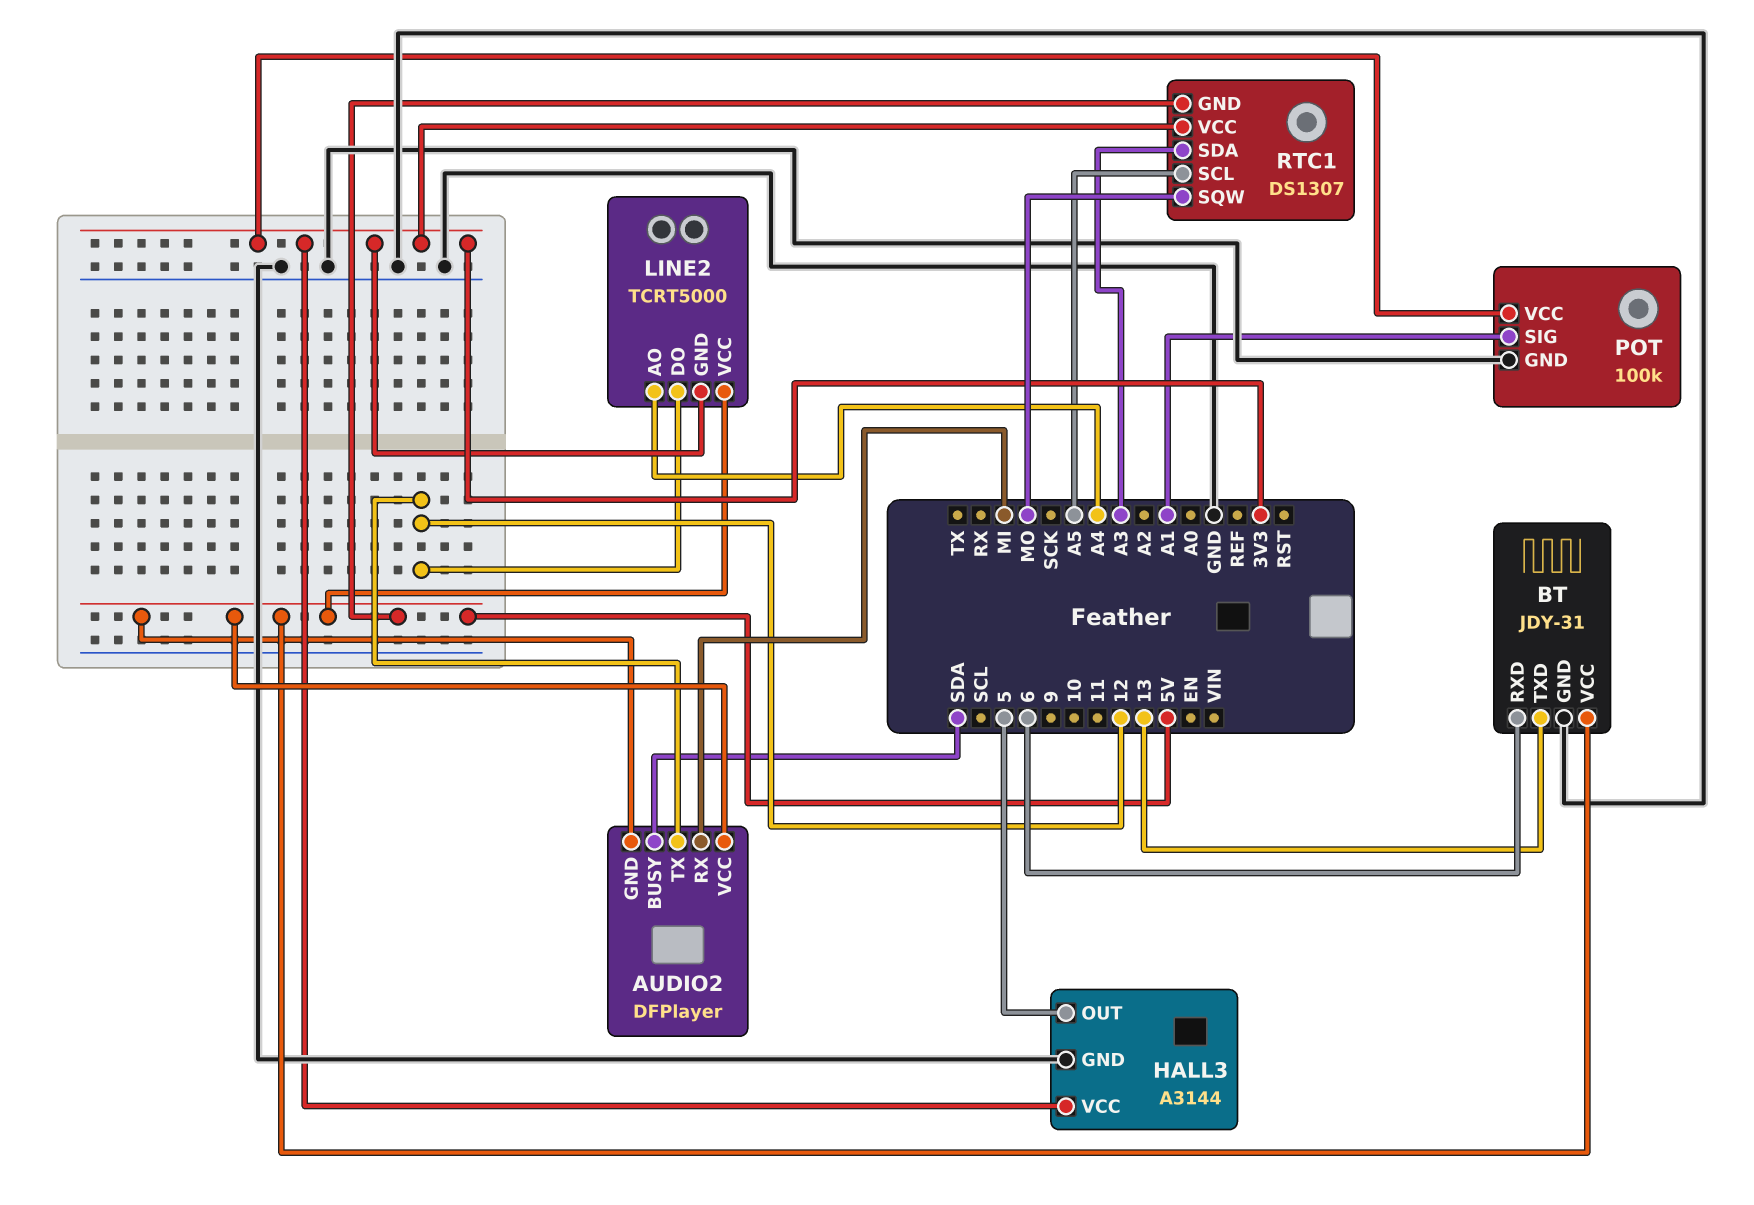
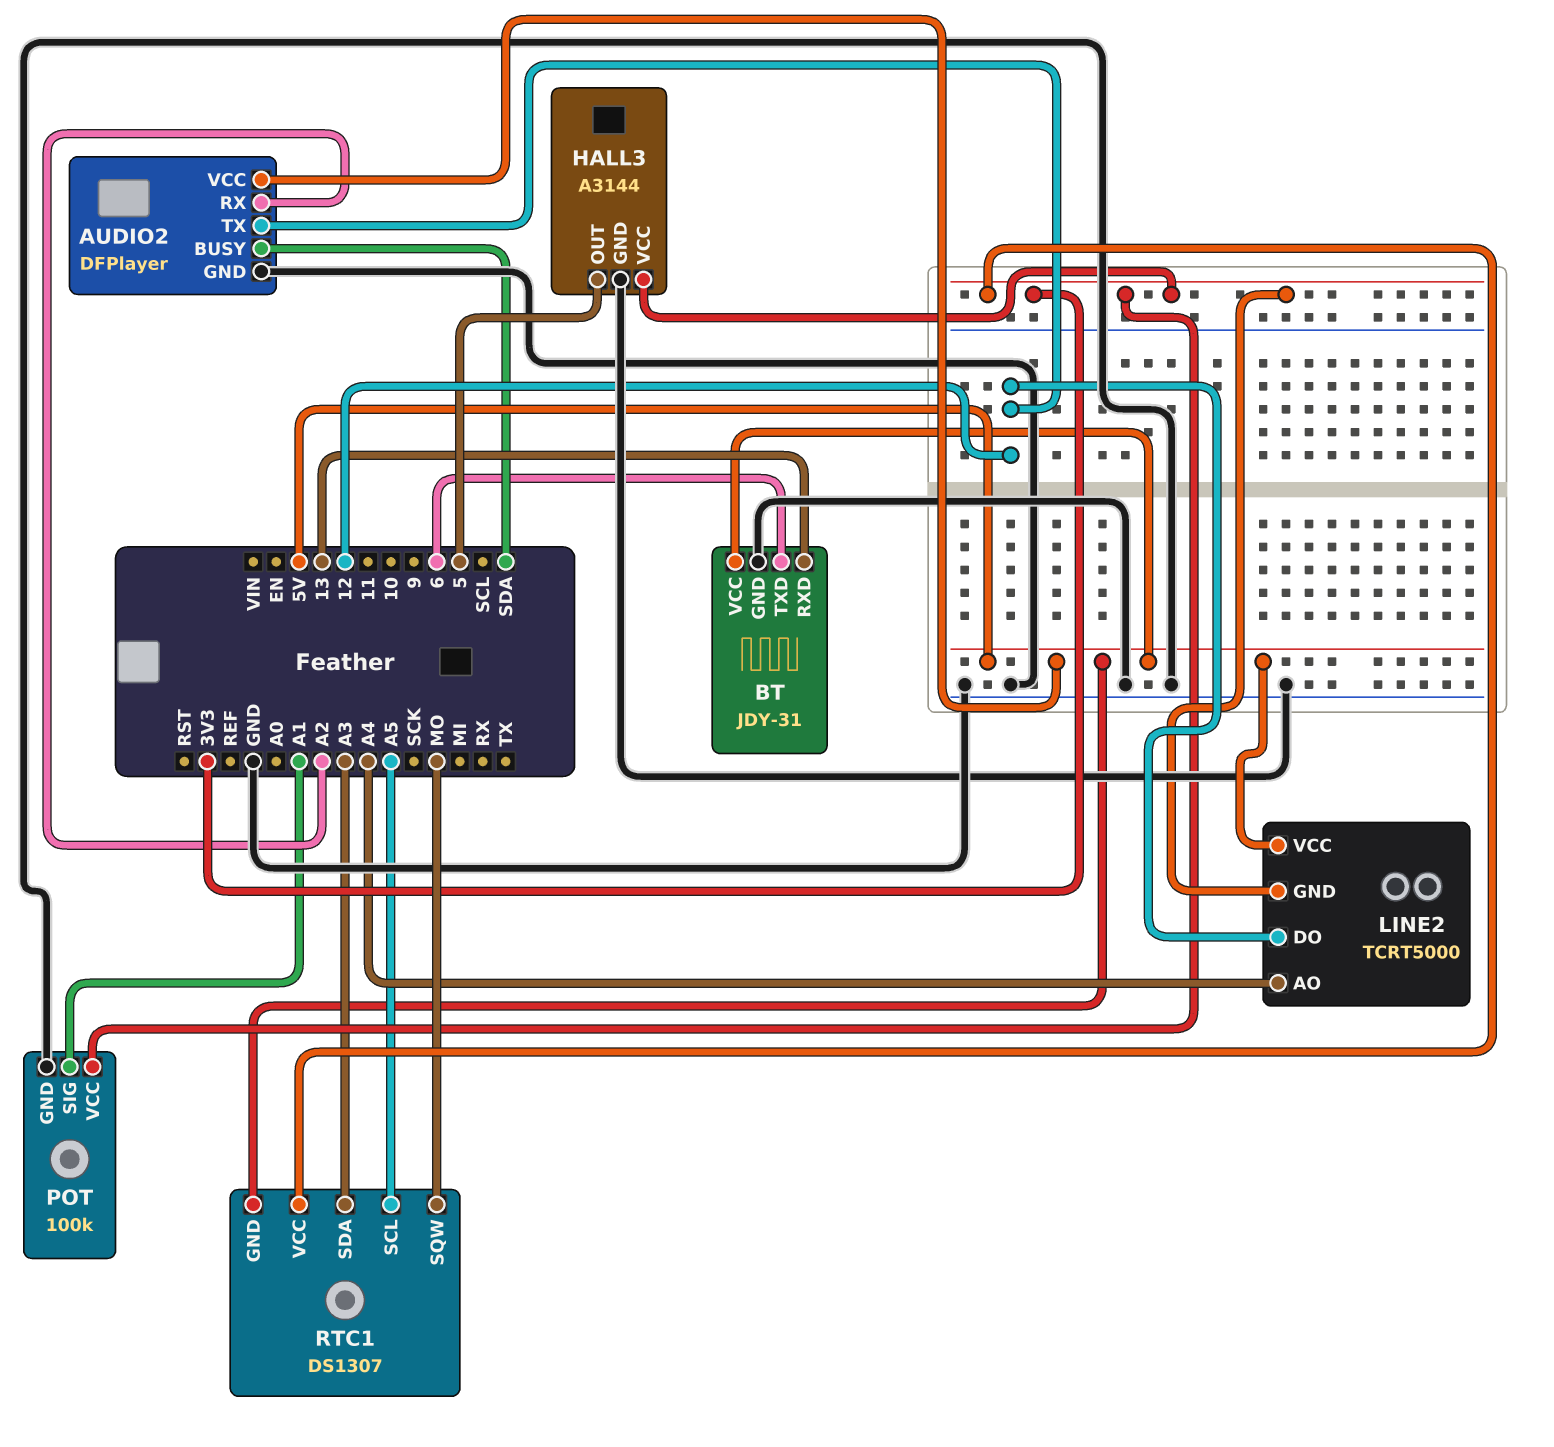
AUDIO2 pin GND: 5V -> GND
AUDIO2 pin RX: MI -> A2
BT pin RXD: 6 -> 13
BT pin TXD: 13 -> 6

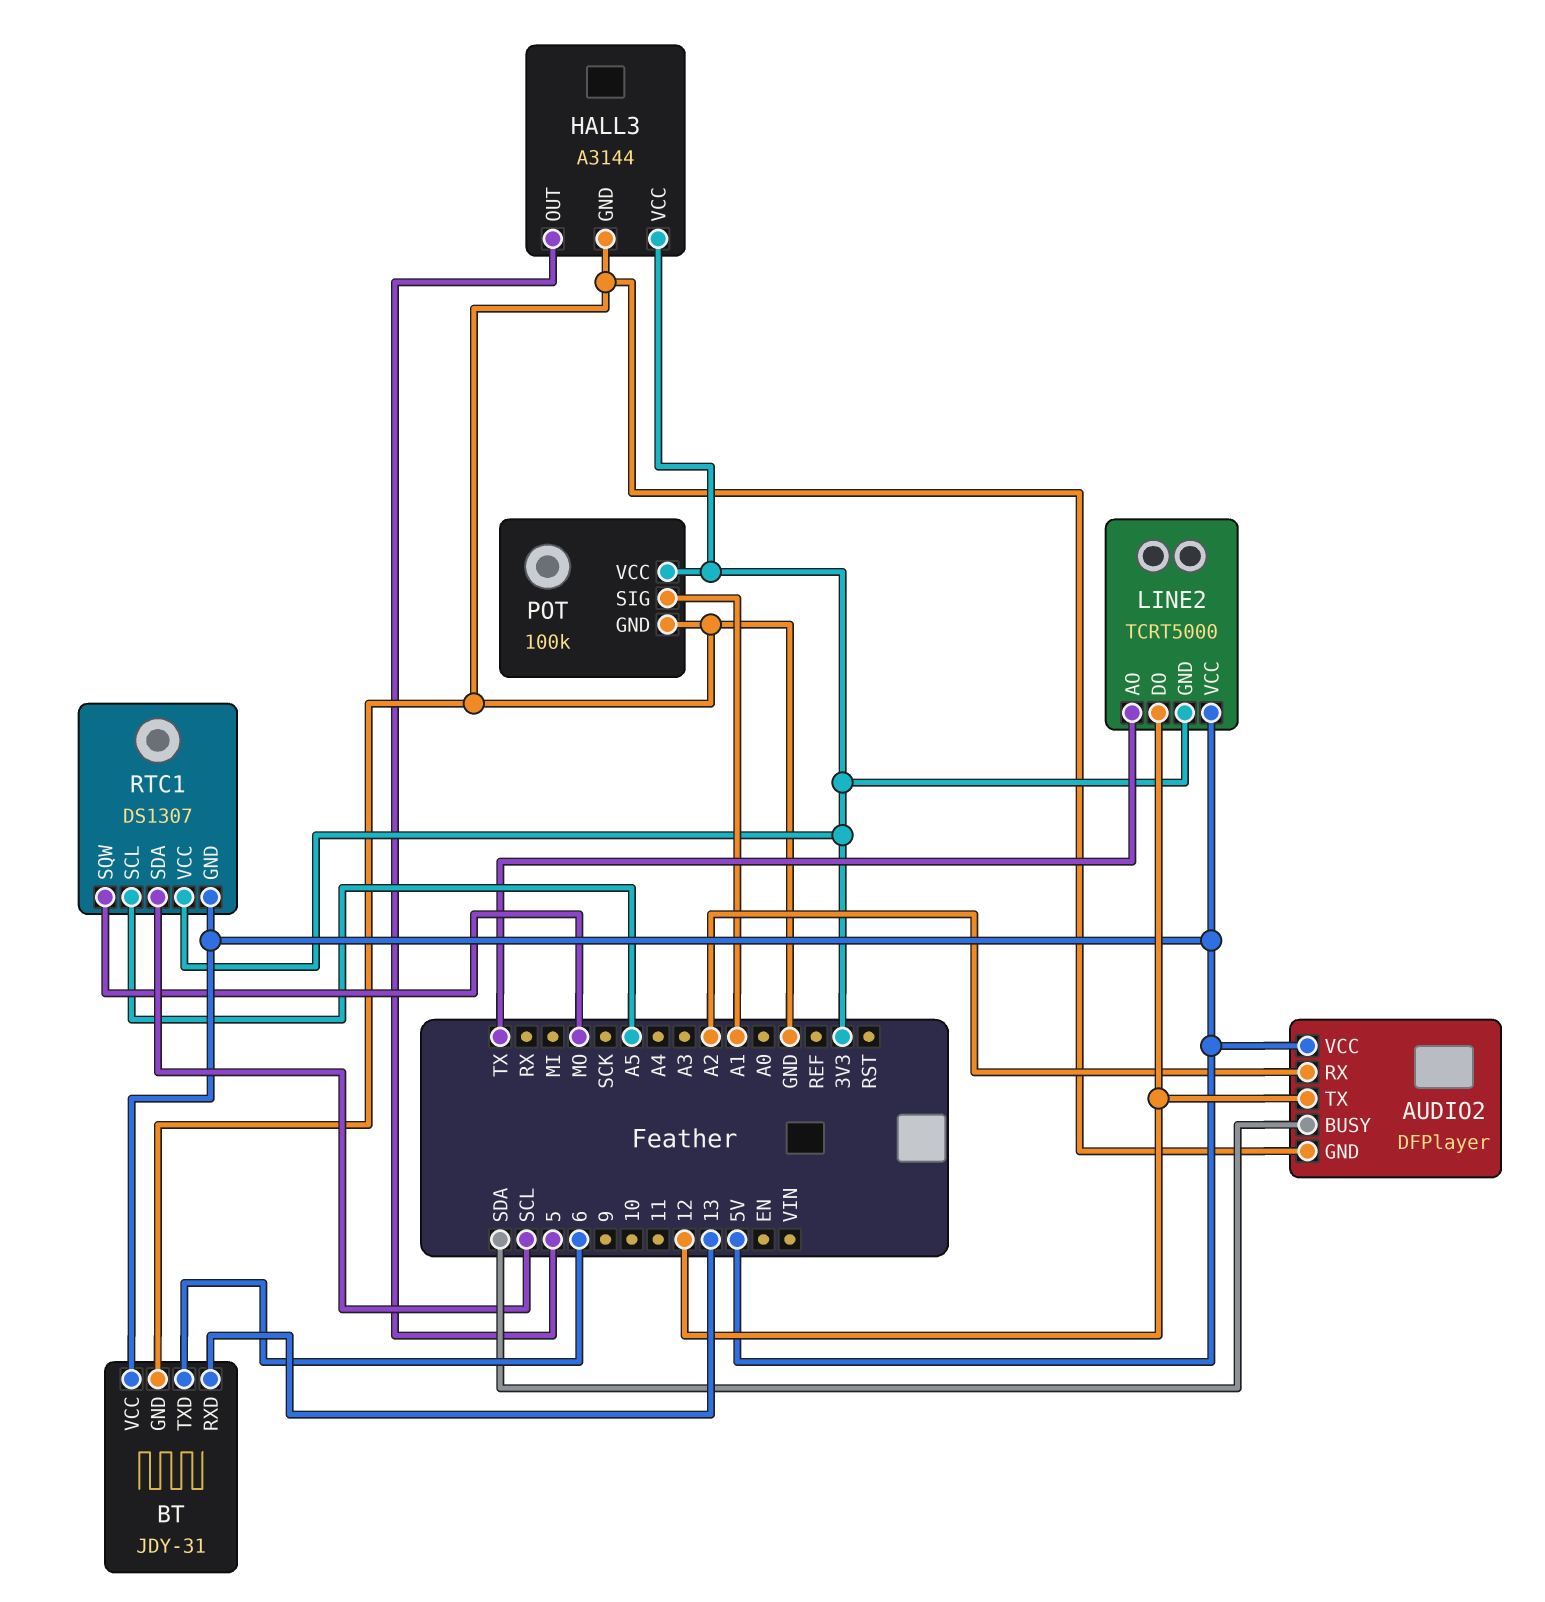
LINE2 pin AO: A4 -> TX
RTC1 pin SDA: A3 -> SCL

